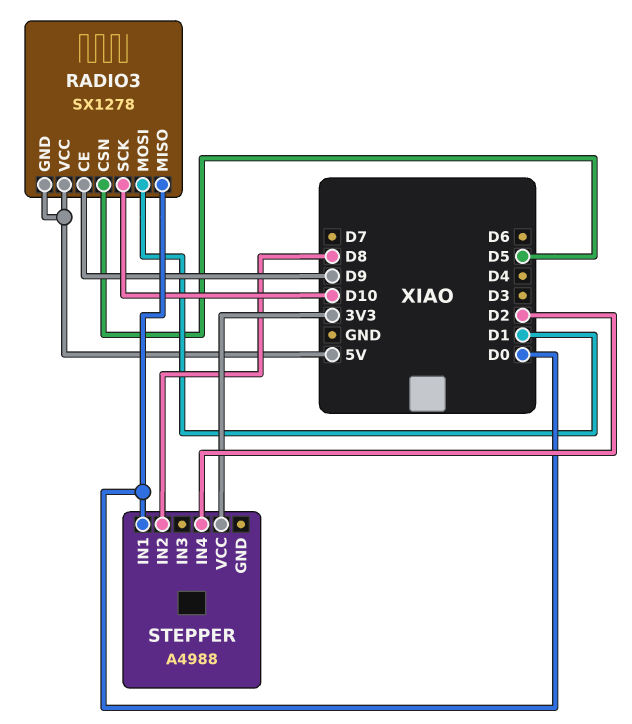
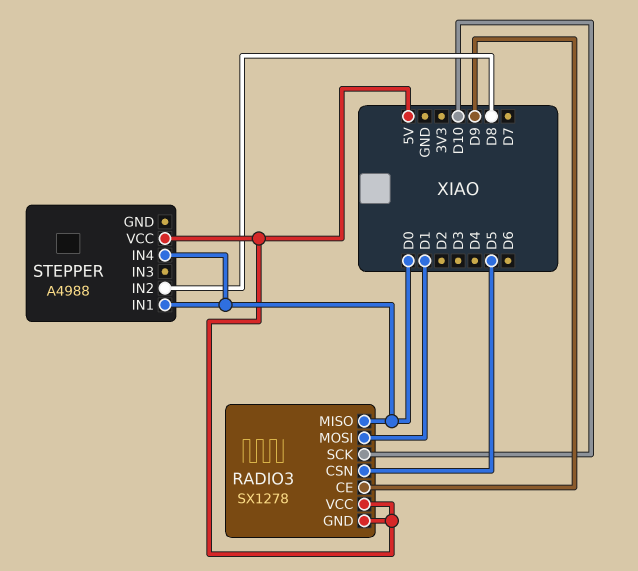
STEPPER pin IN4: D2 -> D0
STEPPER pin VCC: 3V3 -> 5V

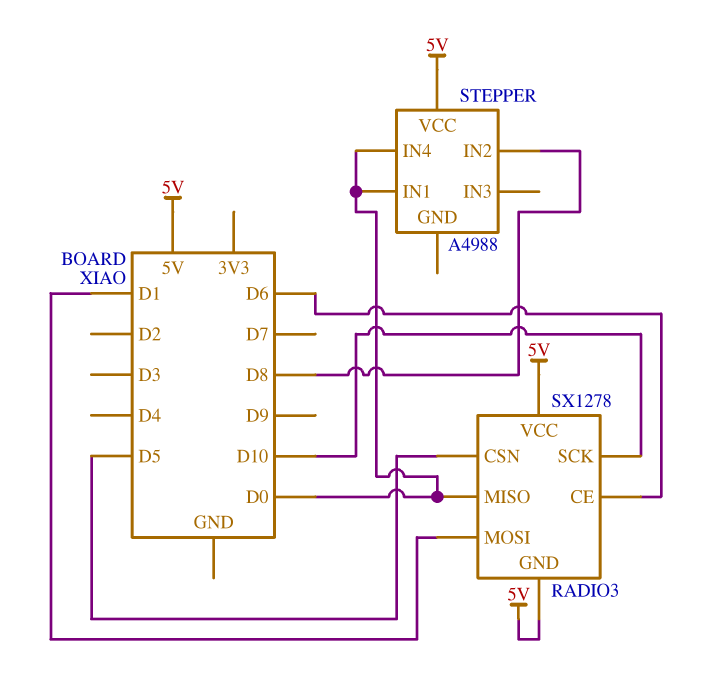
RADIO3 pin CE: D9 -> D6

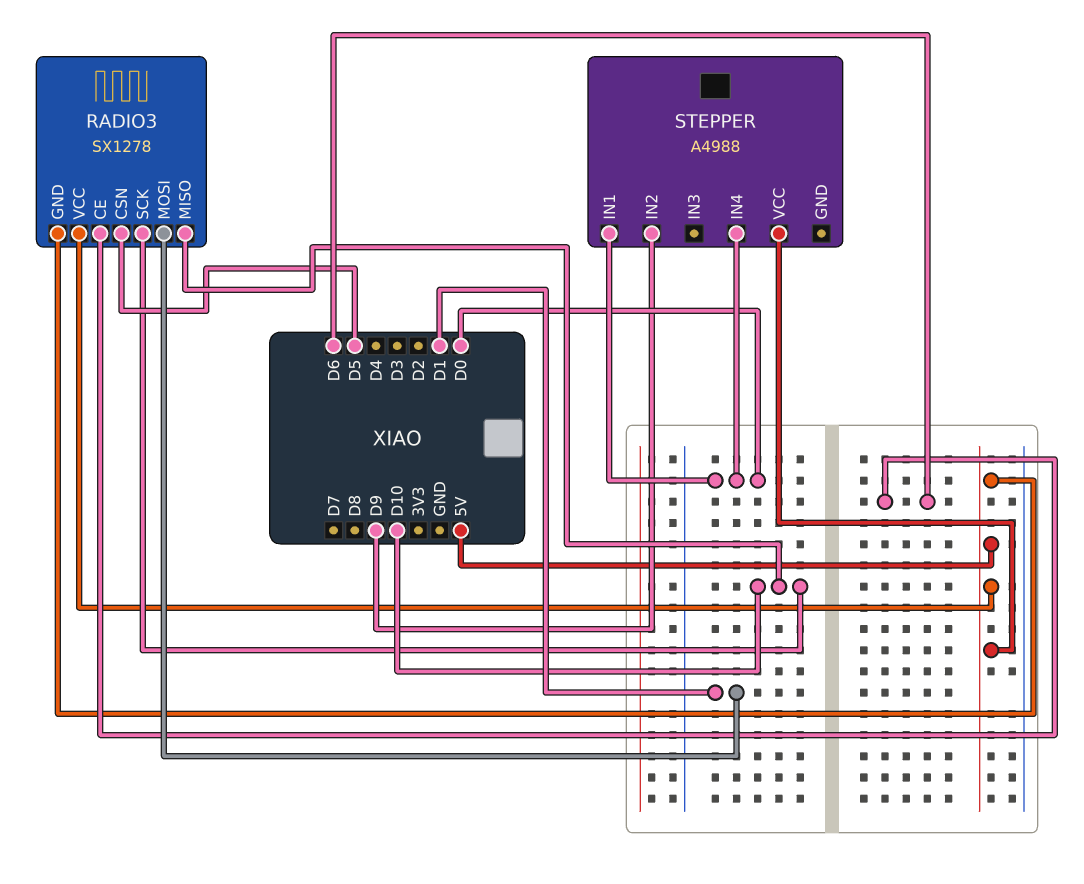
RADIO3 pin MISO: D0 -> D10
STEPPER pin IN2: D8 -> D9

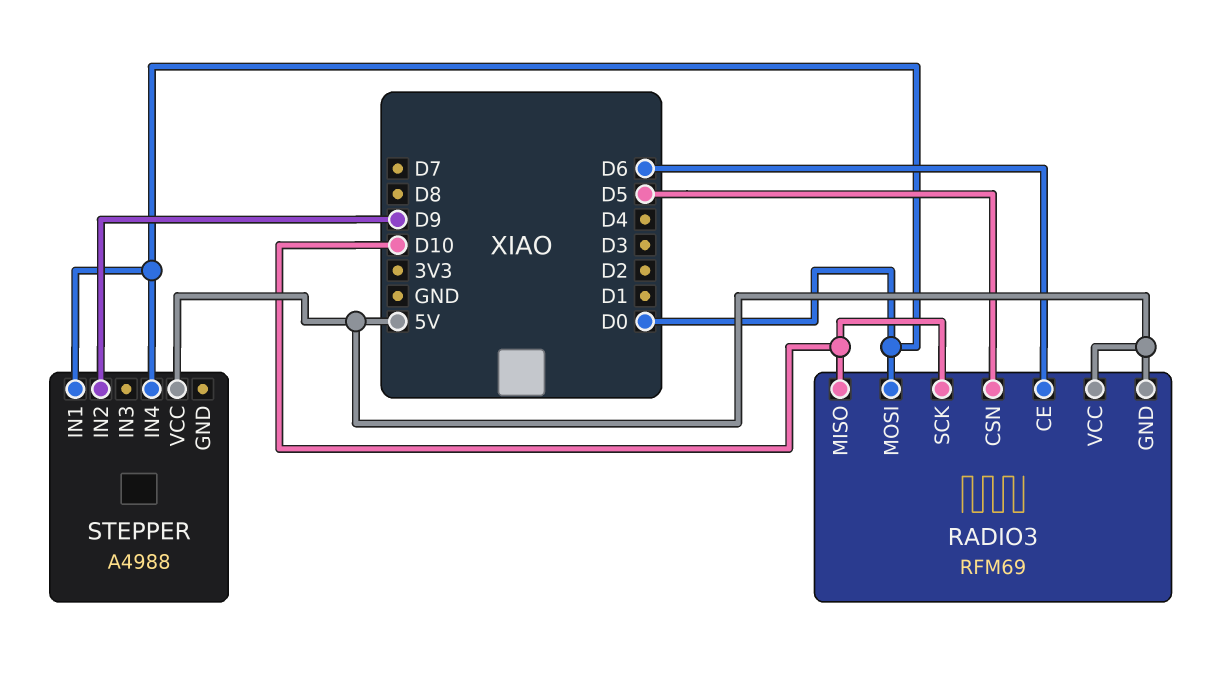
RADIO3: SX1278 -> RFM69
RADIO3 pin MOSI: D1 -> D0

